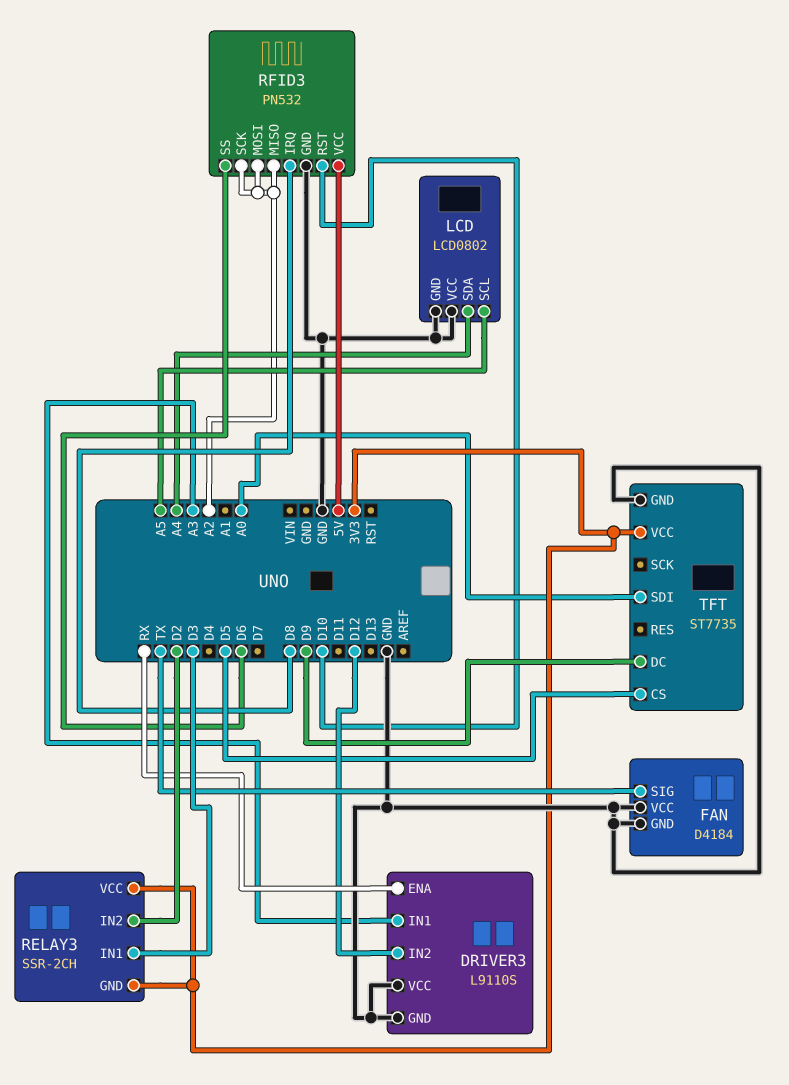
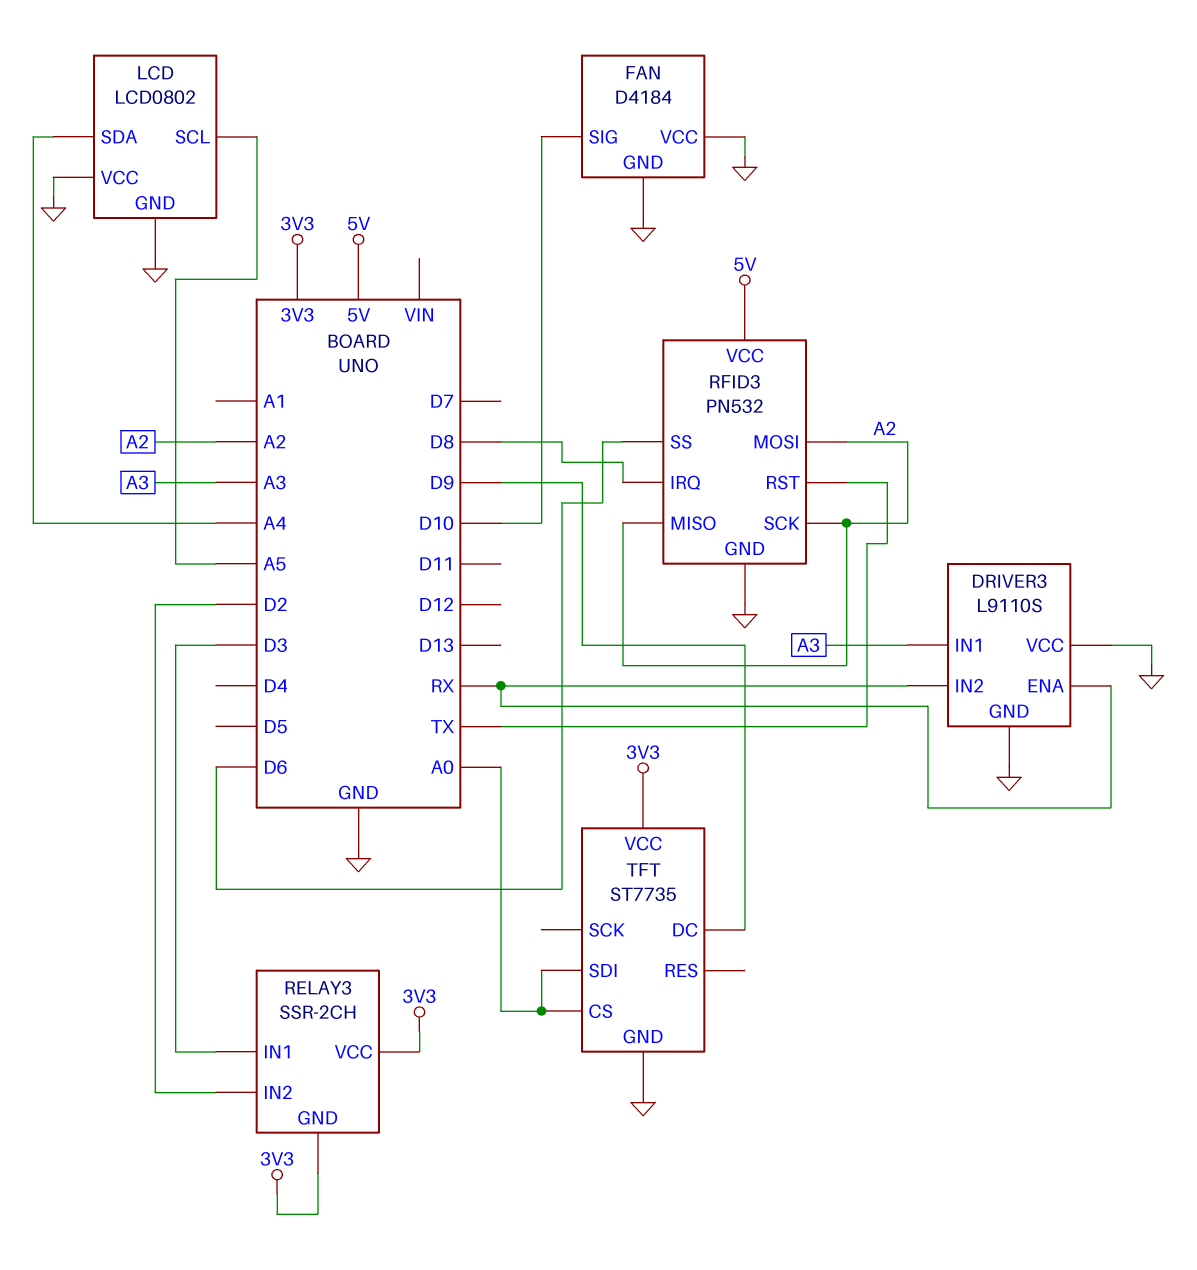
DRIVER3 pin IN2: D12 -> RX
FAN pin SIG: TX -> D10
RFID3 pin RST: D10 -> TX
TFT pin CS: D5 -> A0

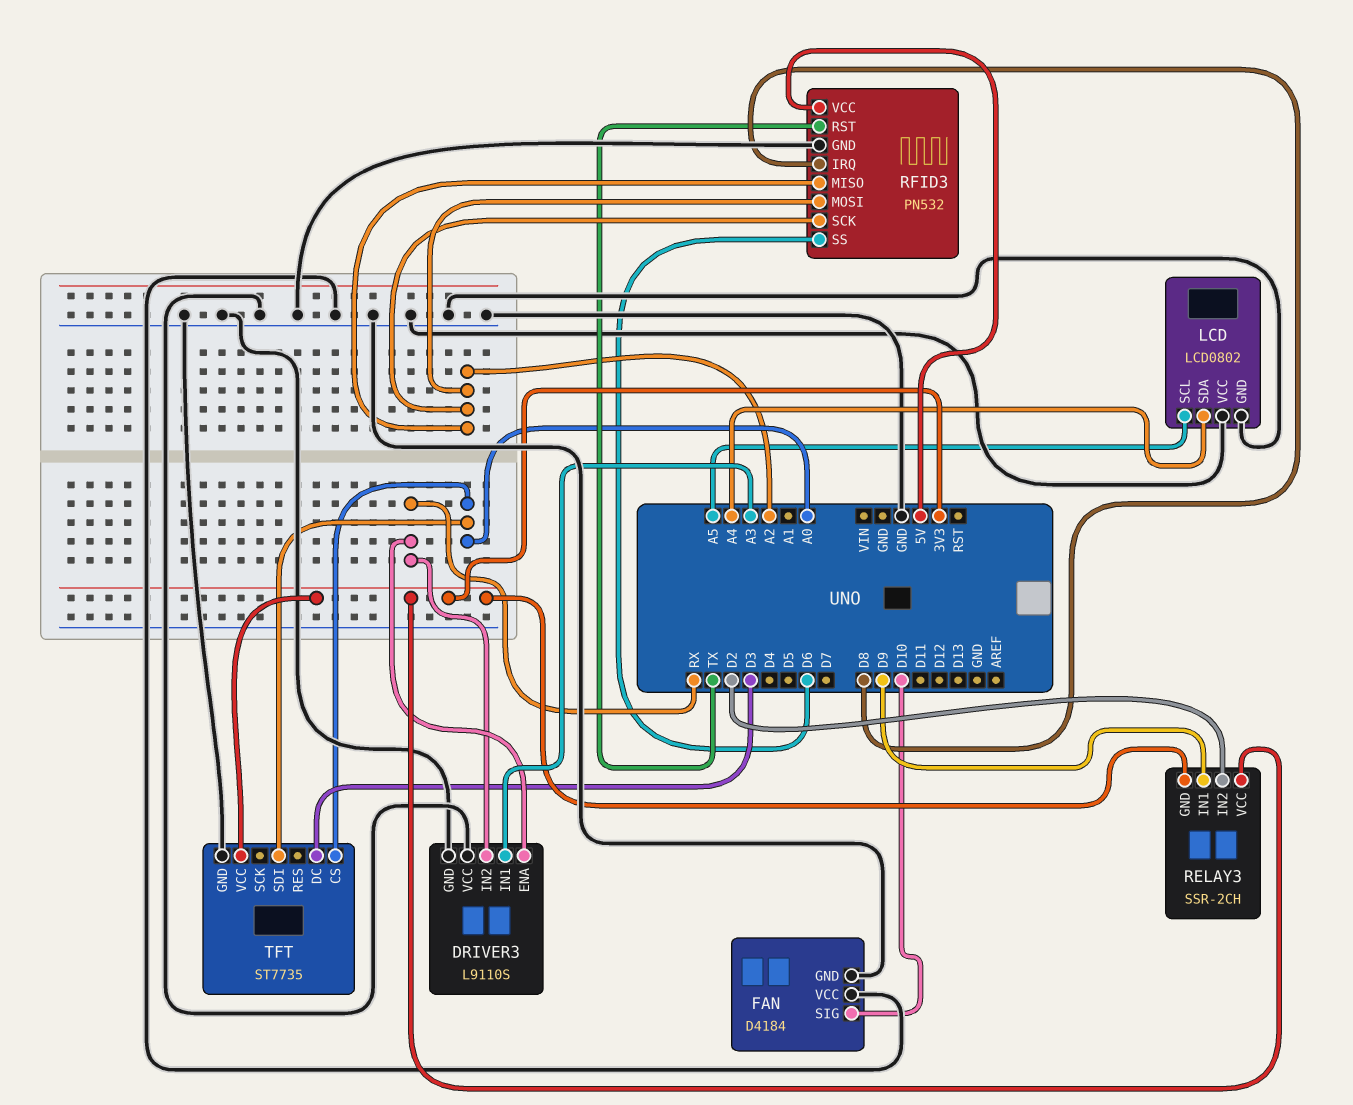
RELAY3 pin IN1: D3 -> D9
TFT pin DC: D9 -> D3

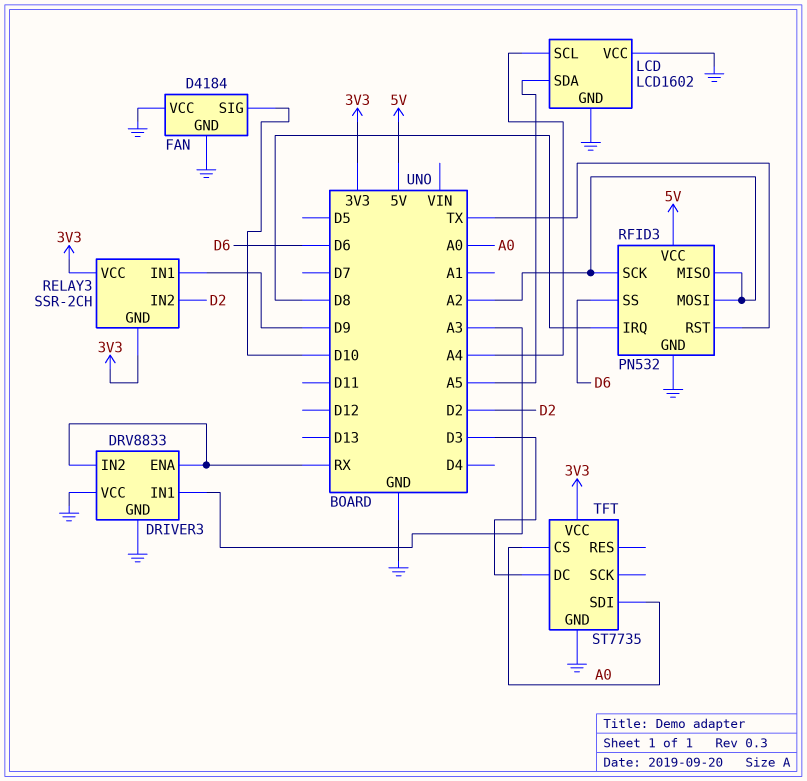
DRIVER3: L9110S -> DRV8833
LCD: LCD0802 -> LCD1602
LCD pin SCL: A5 -> A4
LCD pin SDA: A4 -> A5

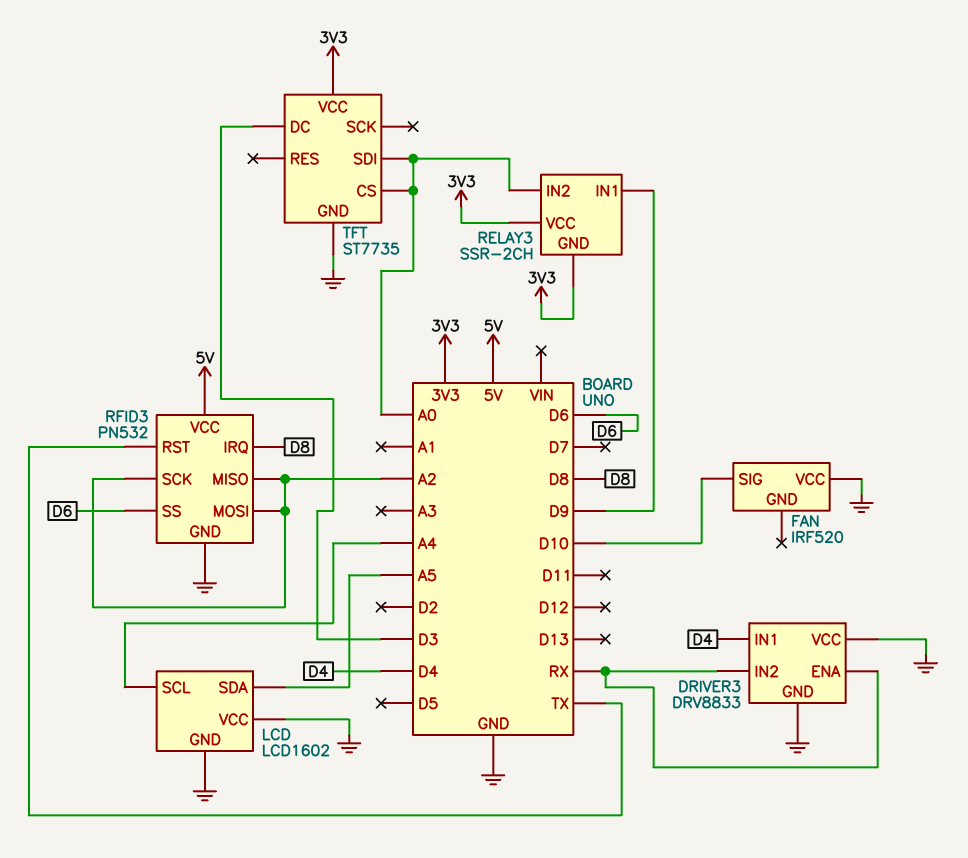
DRIVER3 pin IN1: A3 -> D4
FAN: D4184 -> IRF520
FAN pin GND: GND -> none
RELAY3 pin IN2: D2 -> A0

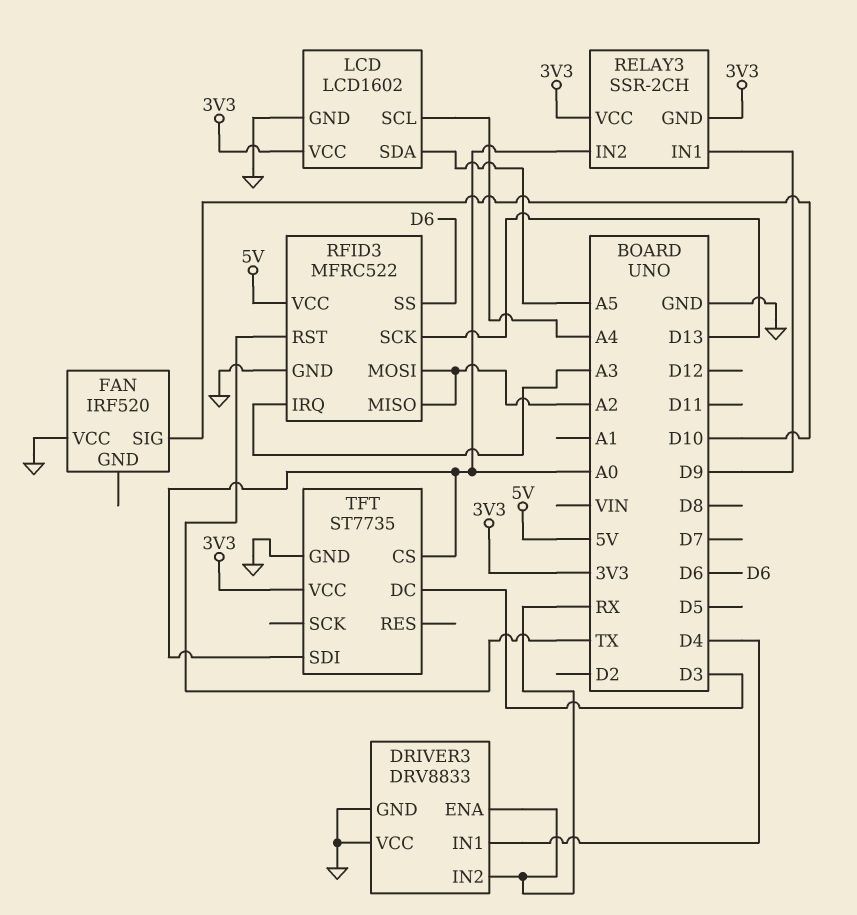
LCD pin VCC: GND -> 3V3
RFID3: PN532 -> MFRC522
RFID3 pin IRQ: D8 -> A3
RFID3 pin SCK: A2 -> D13

